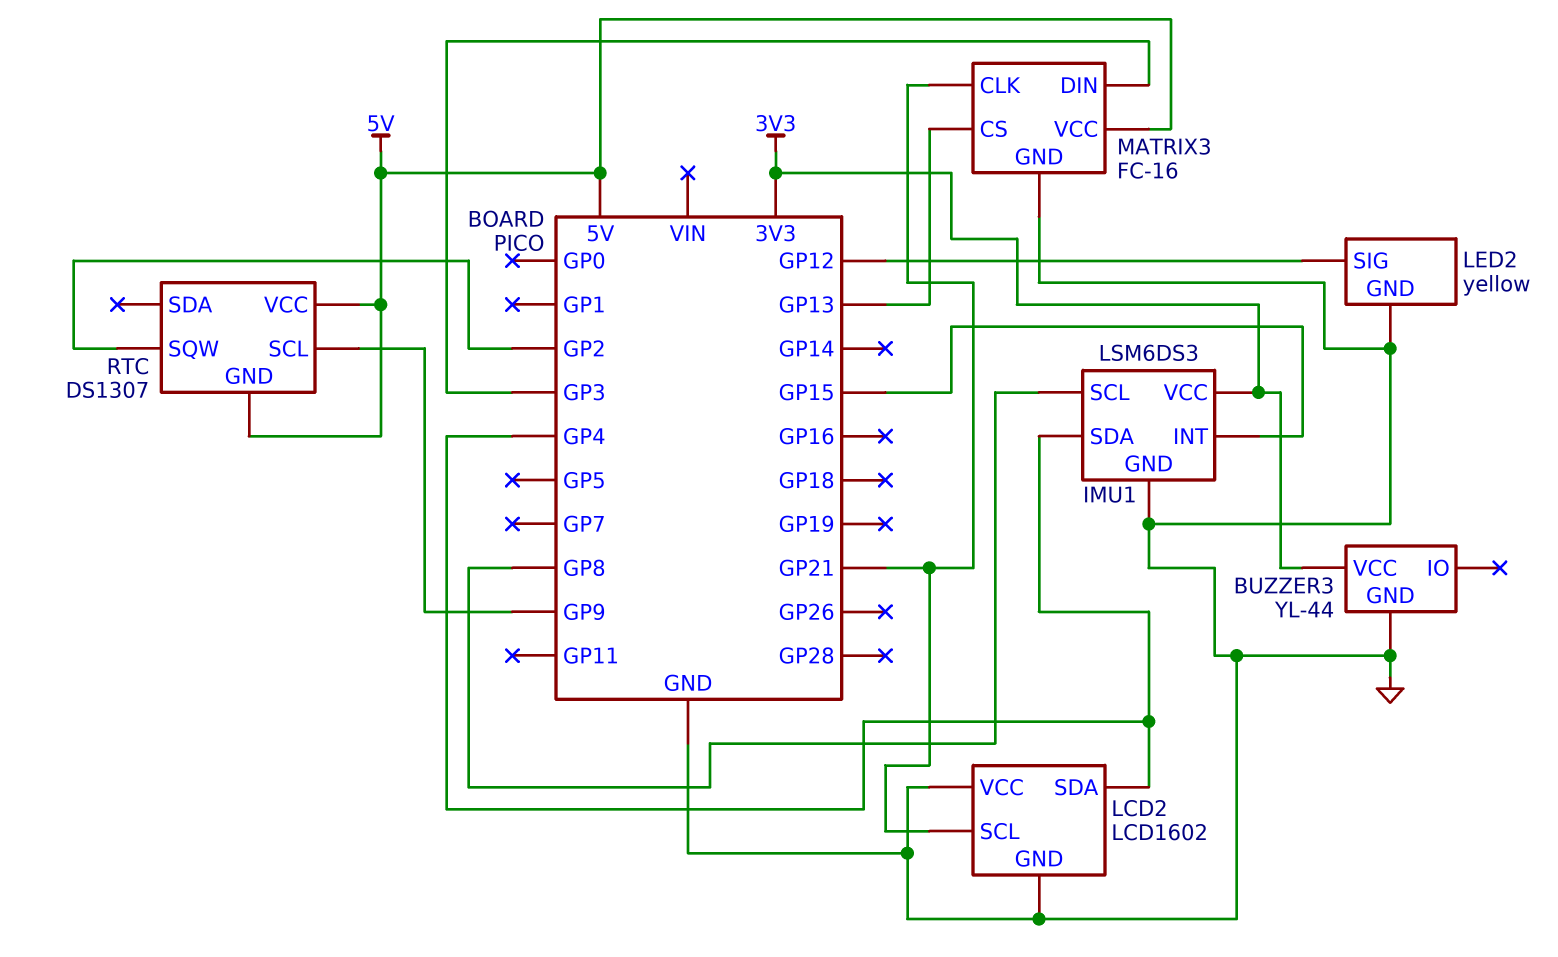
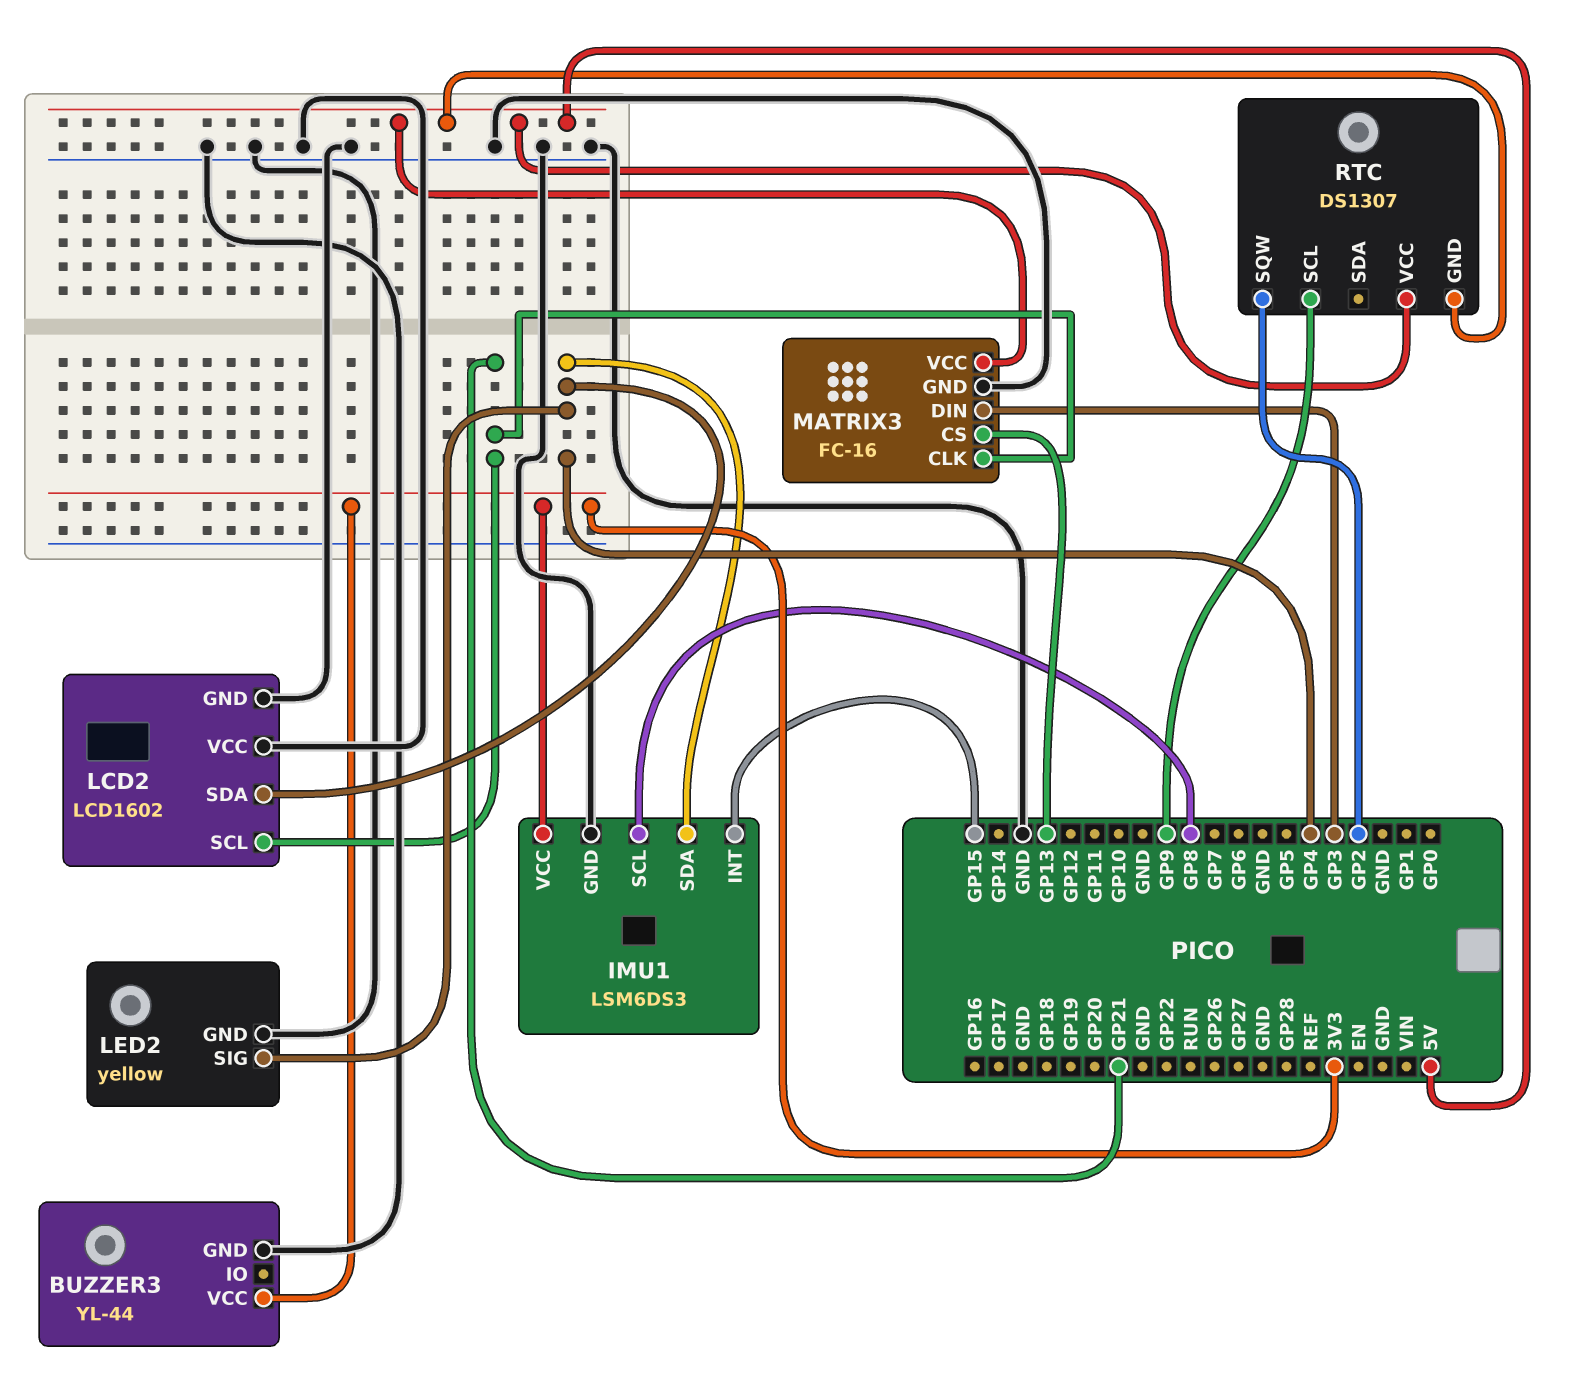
LED2 pin SIG: GP12 -> GP4

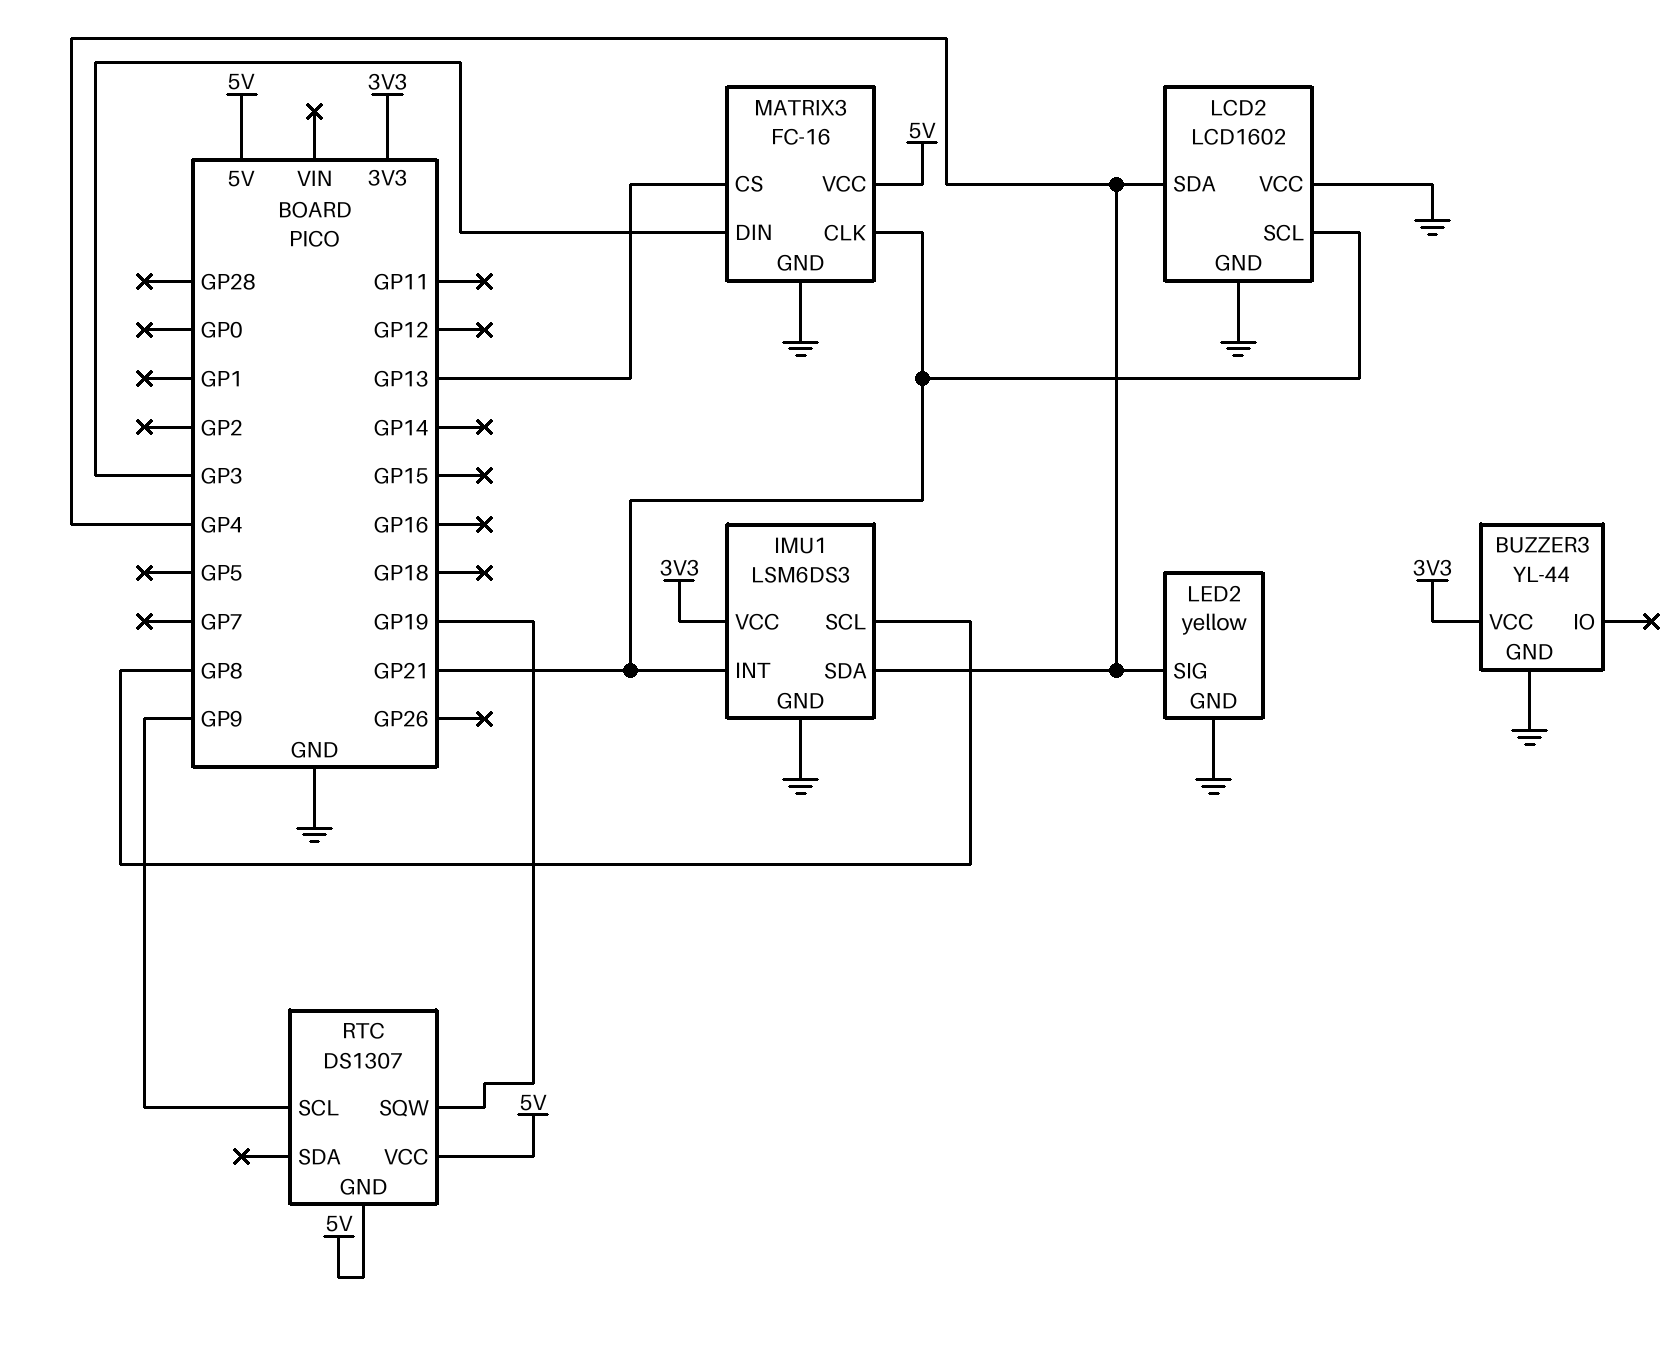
IMU1 pin INT: GP15 -> GP21
RTC pin SQW: GP2 -> GP19

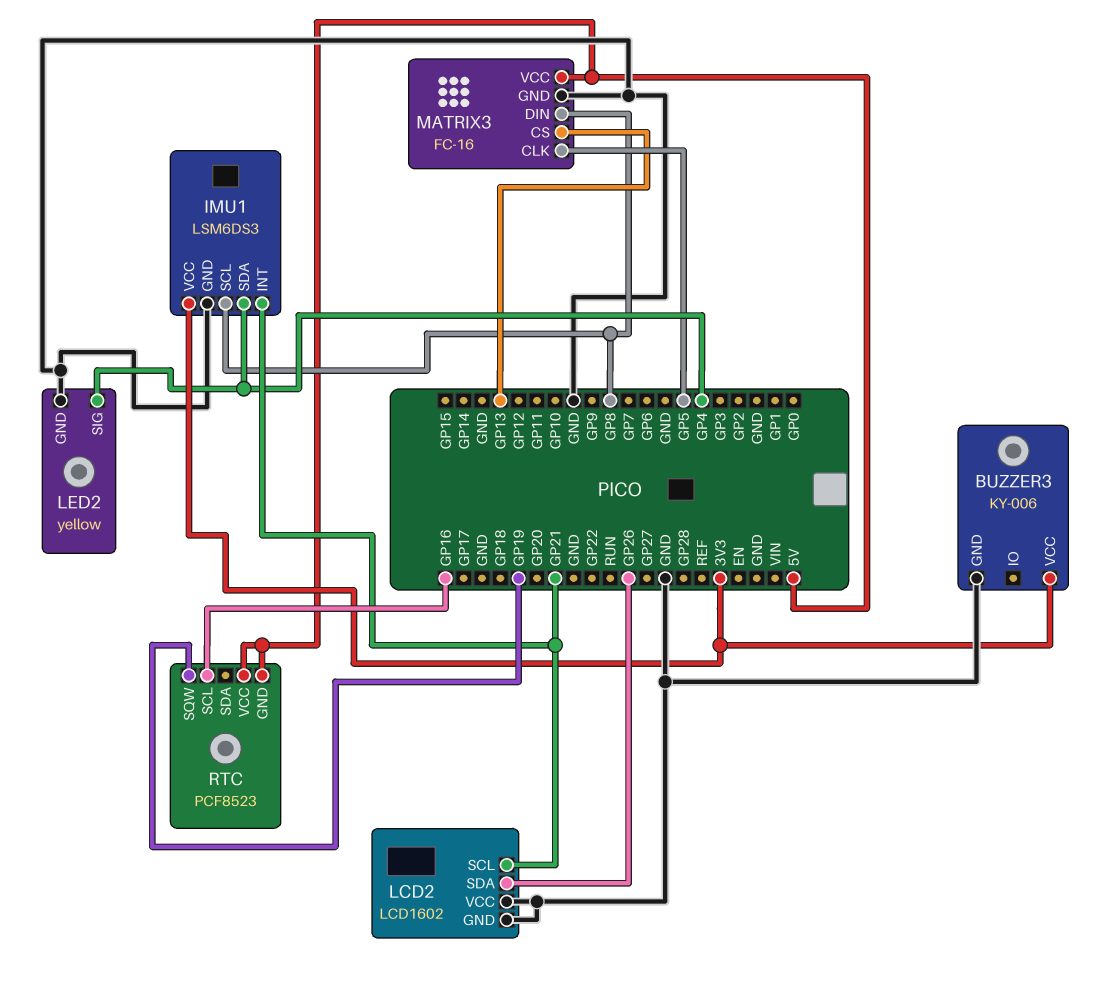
BUZZER3: YL-44 -> KY-006
LCD2 pin SDA: GP4 -> GP26
MATRIX3 pin CLK: GP21 -> GP5
MATRIX3 pin DIN: GP3 -> GP8
RTC: DS1307 -> PCF8523
RTC pin SCL: GP9 -> GP16

